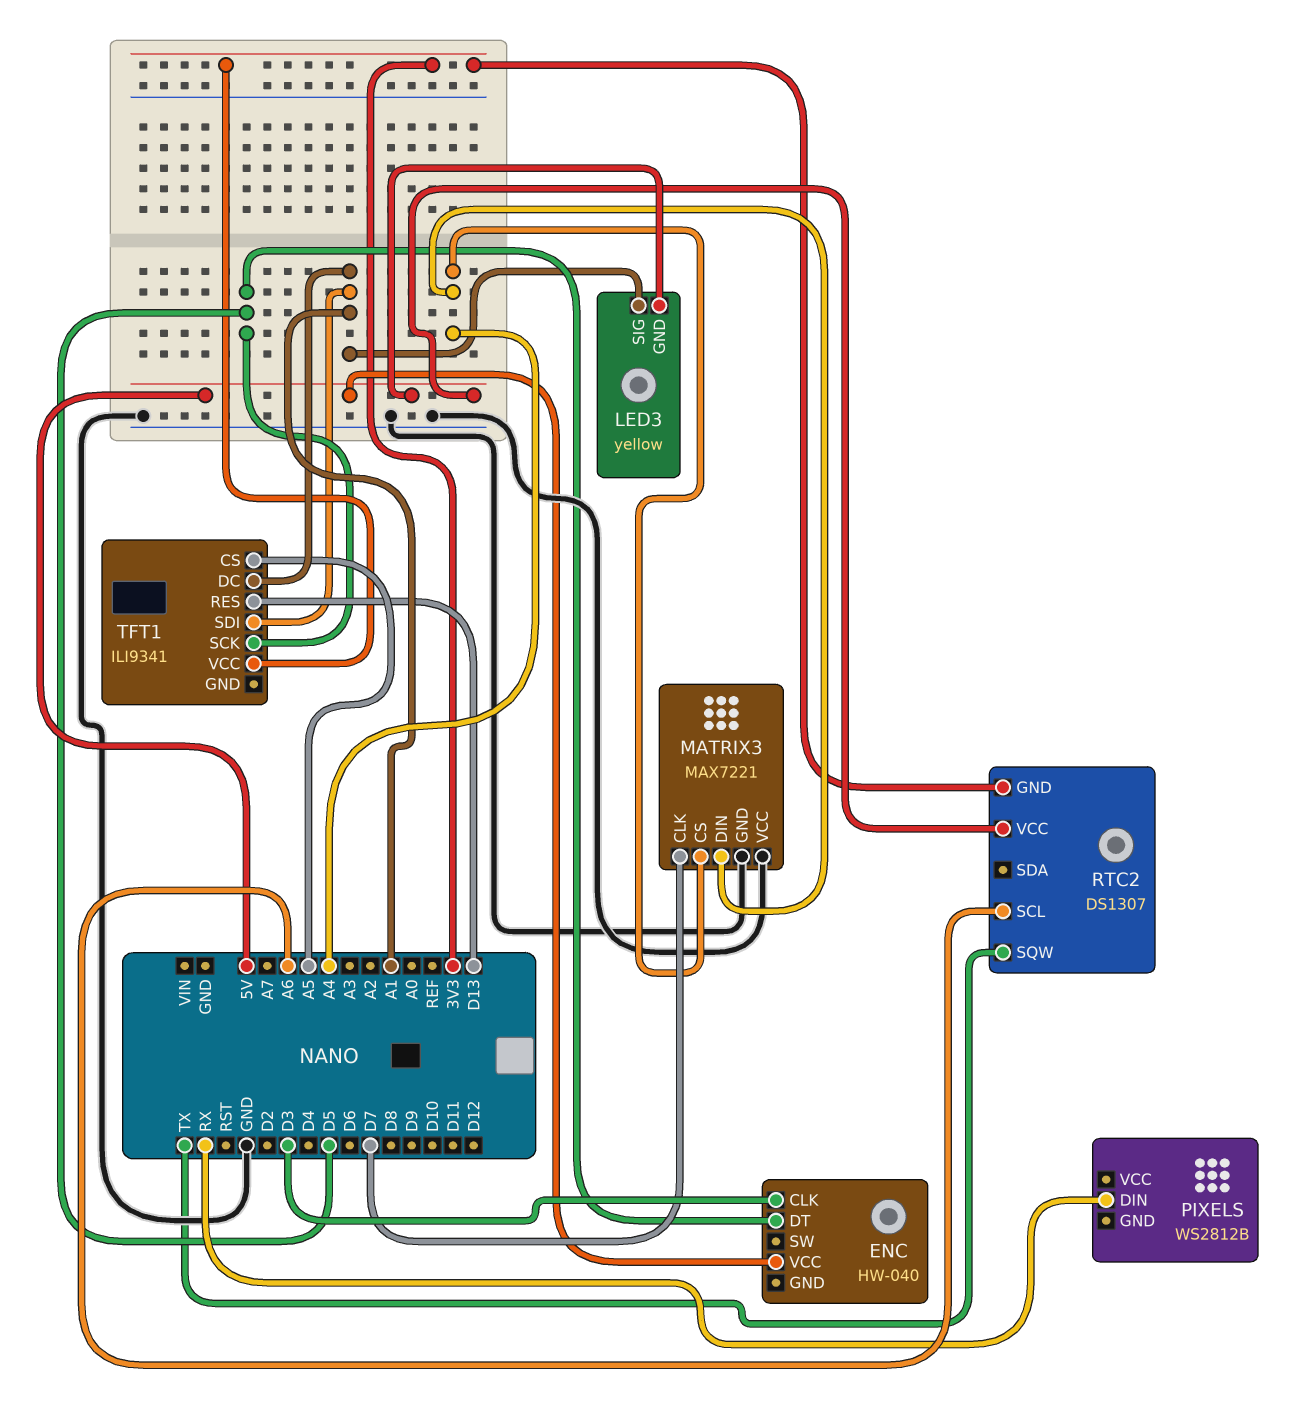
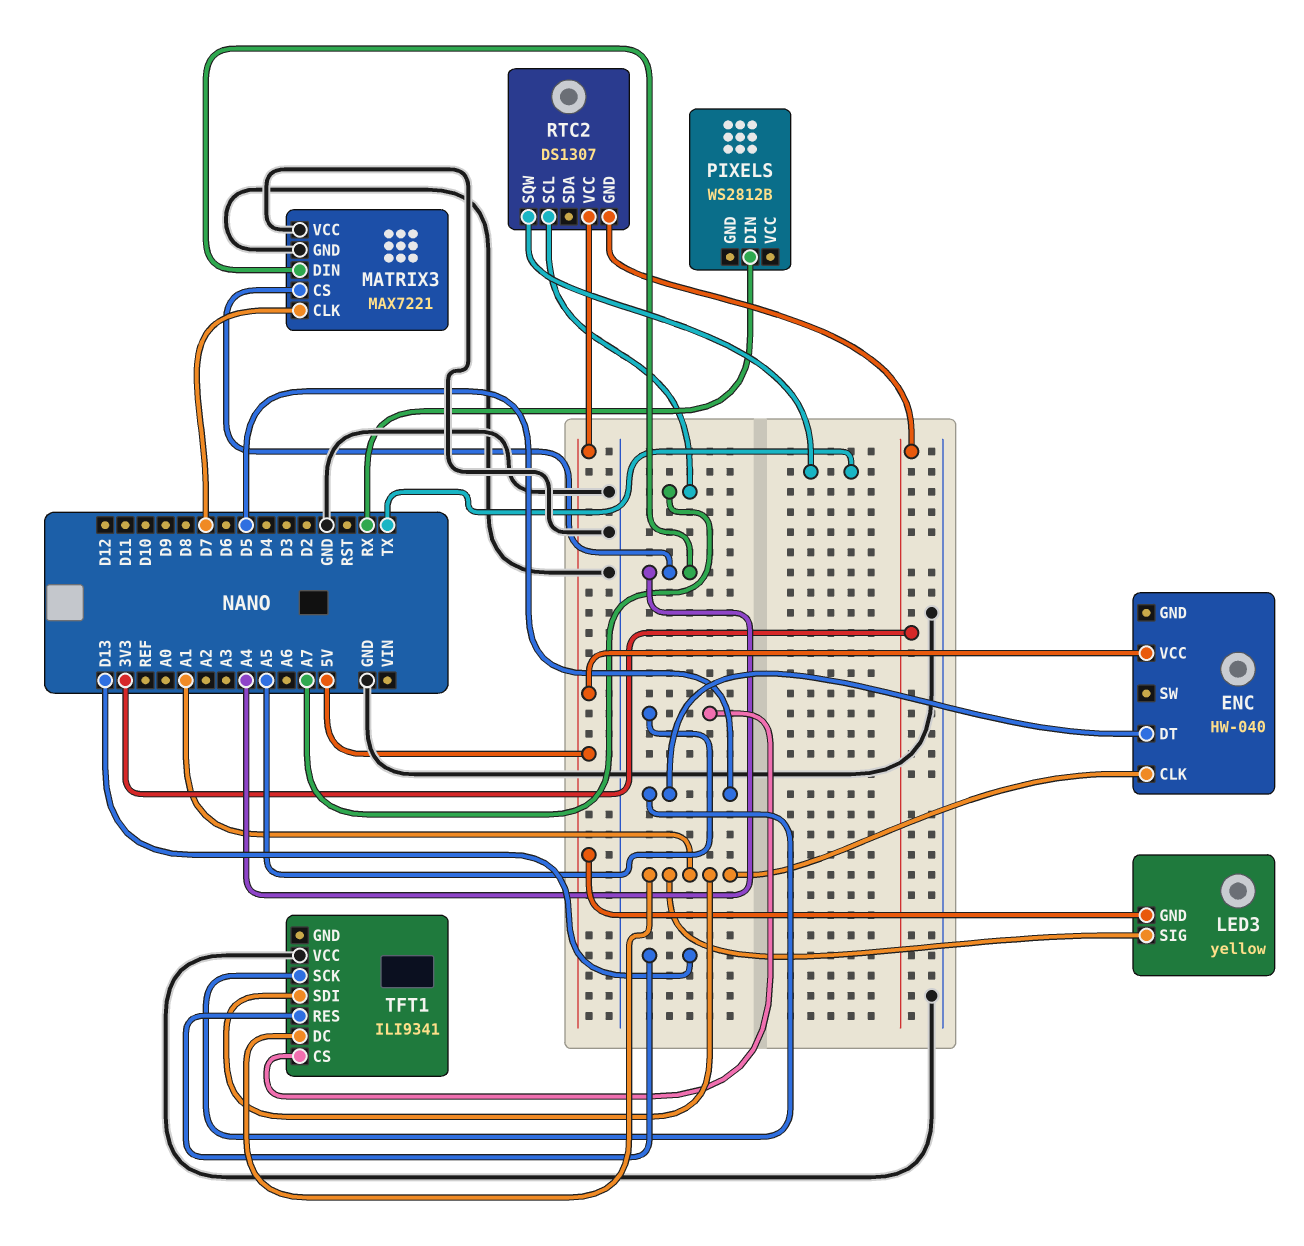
ENC pin CLK: D3 -> A1
RTC2 pin SCL: A6 -> A7
TFT1 pin VCC: 3V3 -> GND

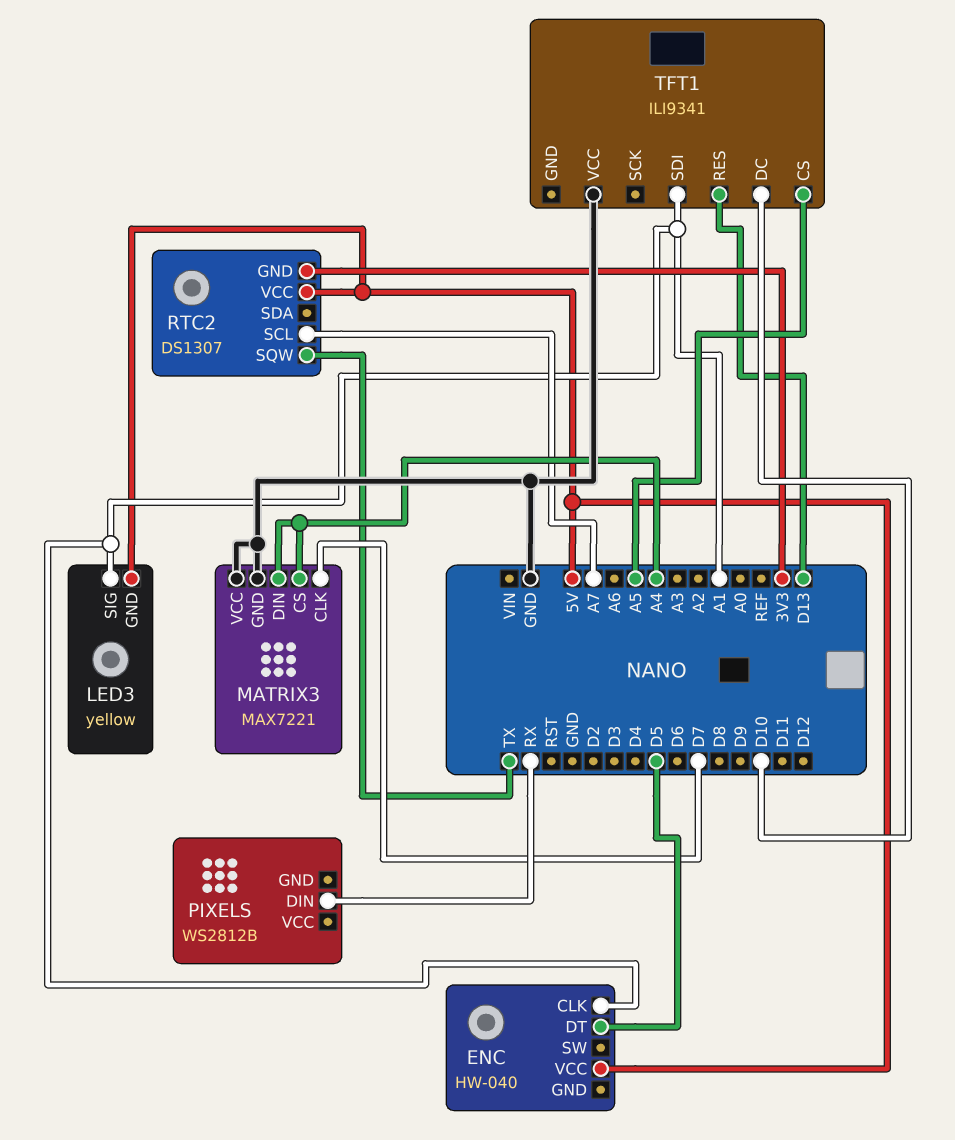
TFT1 pin DC: A1 -> D10
TFT1 pin SCK: D5 -> none

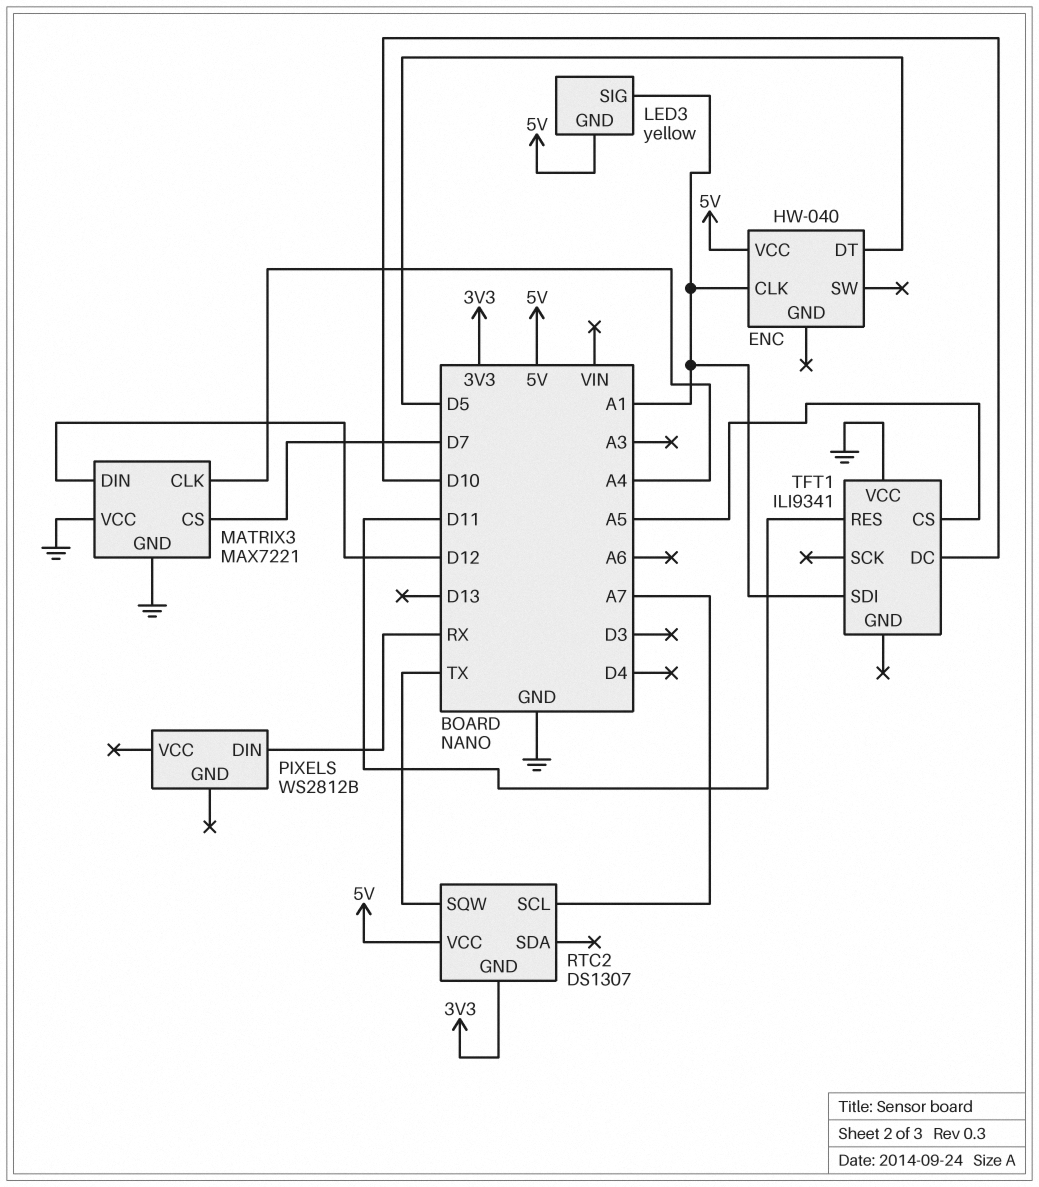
MATRIX3 pin CLK: D7 -> A4
MATRIX3 pin CS: A4 -> D7
MATRIX3 pin DIN: A4 -> D12
TFT1 pin RES: D13 -> D11

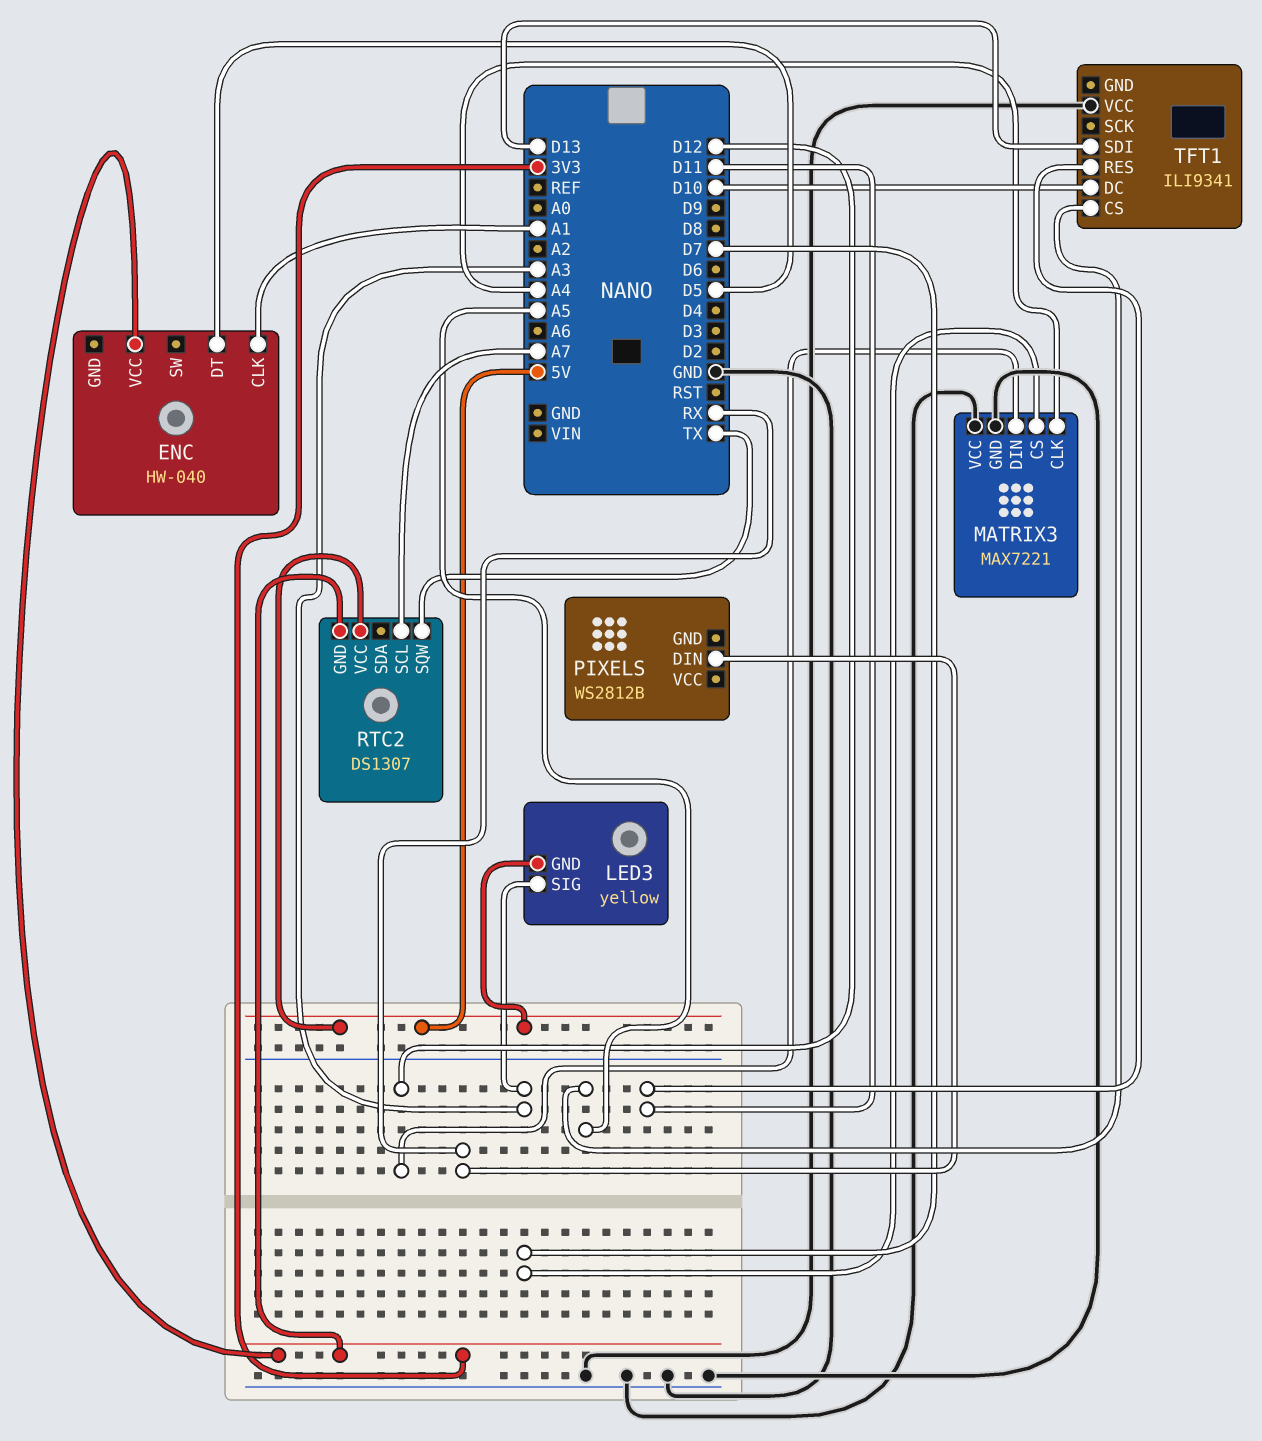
ENC pin VCC: 5V -> 3V3
LED3 pin SIG: A1 -> A3
TFT1 pin SDI: A1 -> D13

